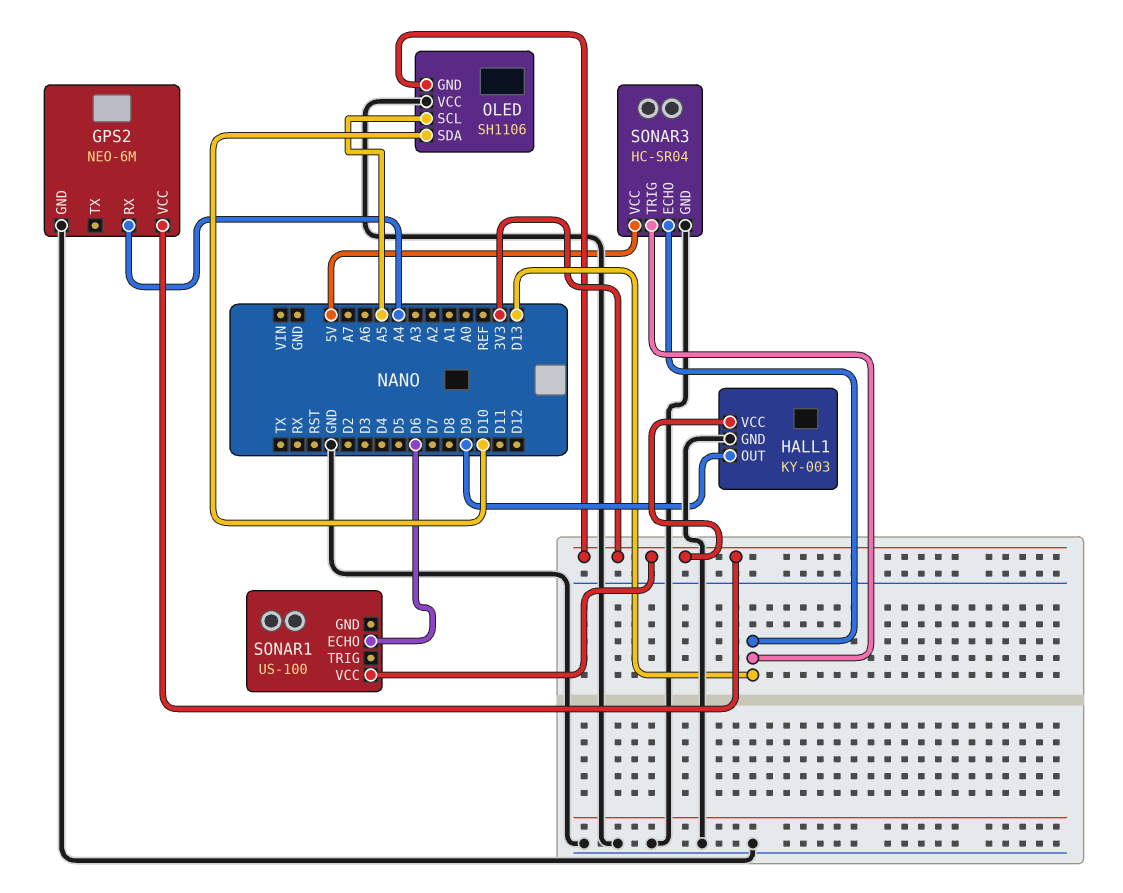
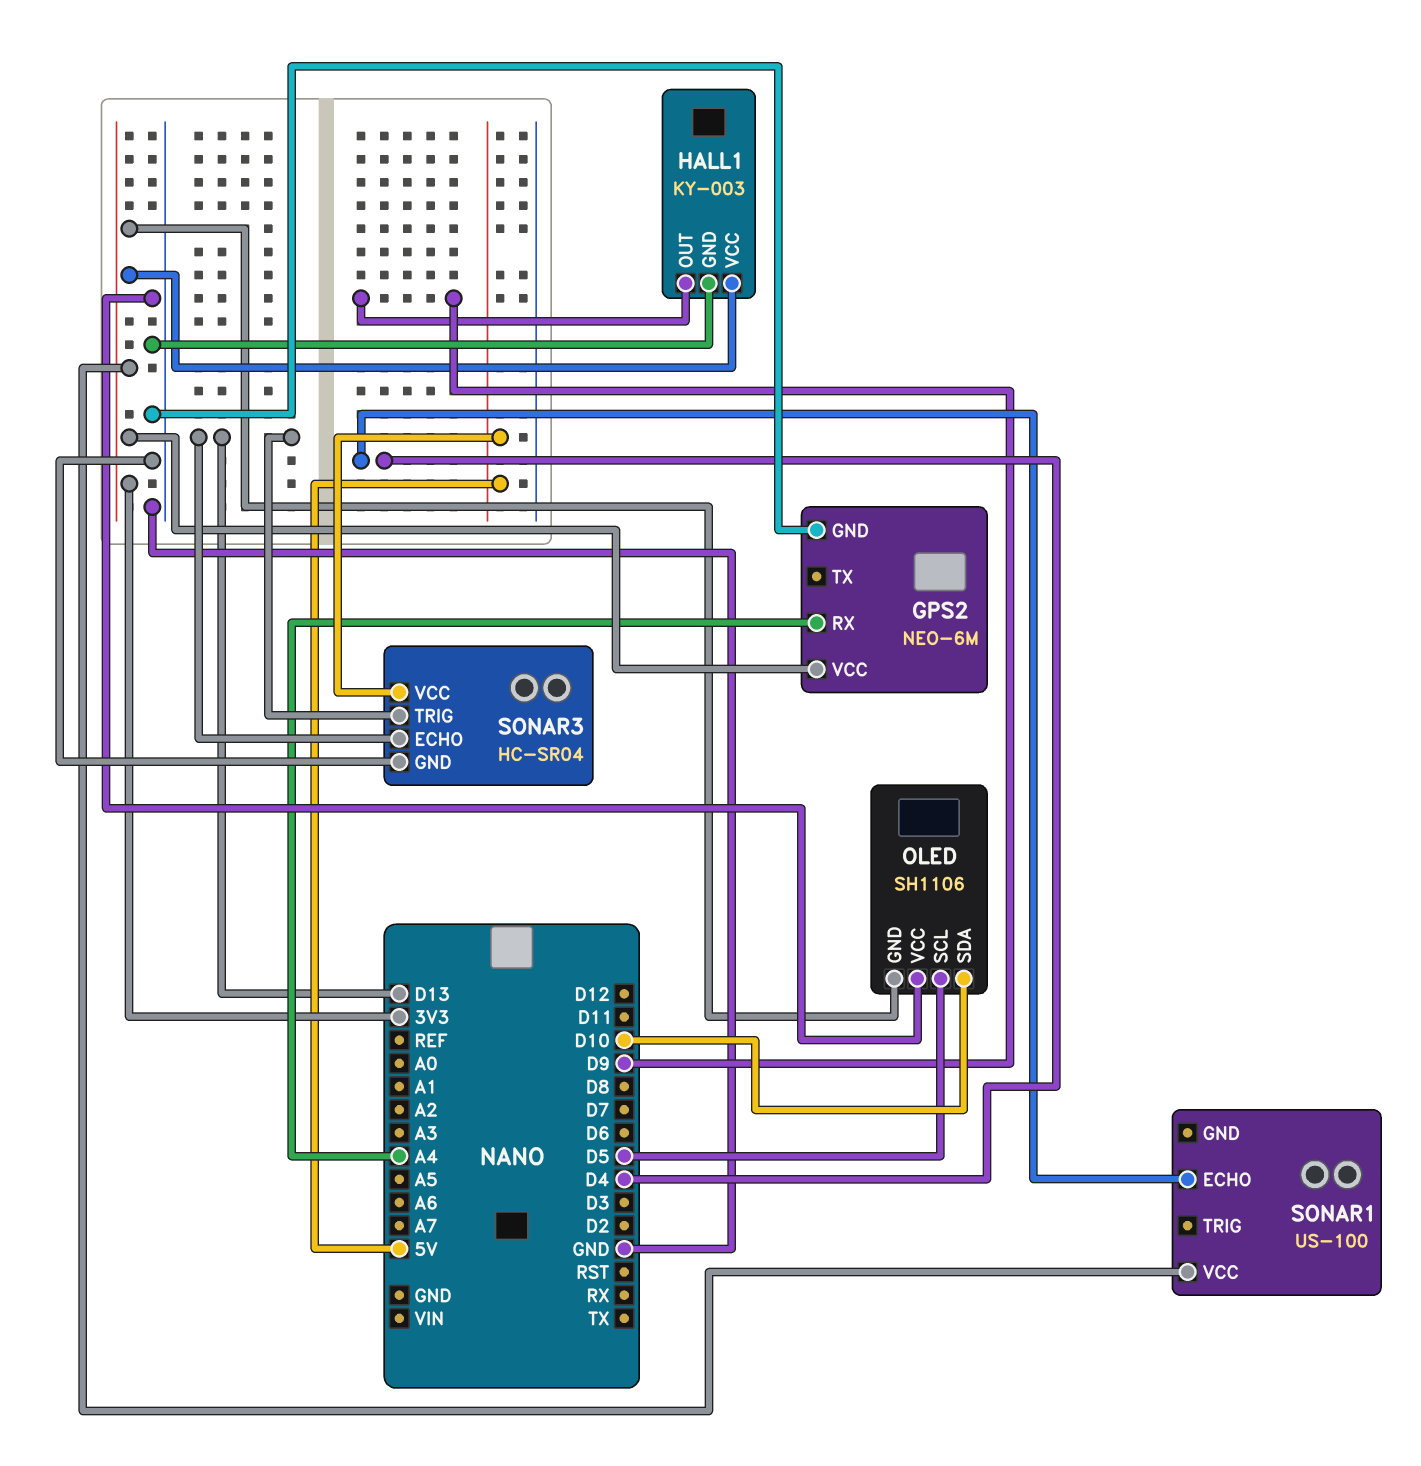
OLED pin SCL: A5 -> D5
SONAR1 pin ECHO: D6 -> D4

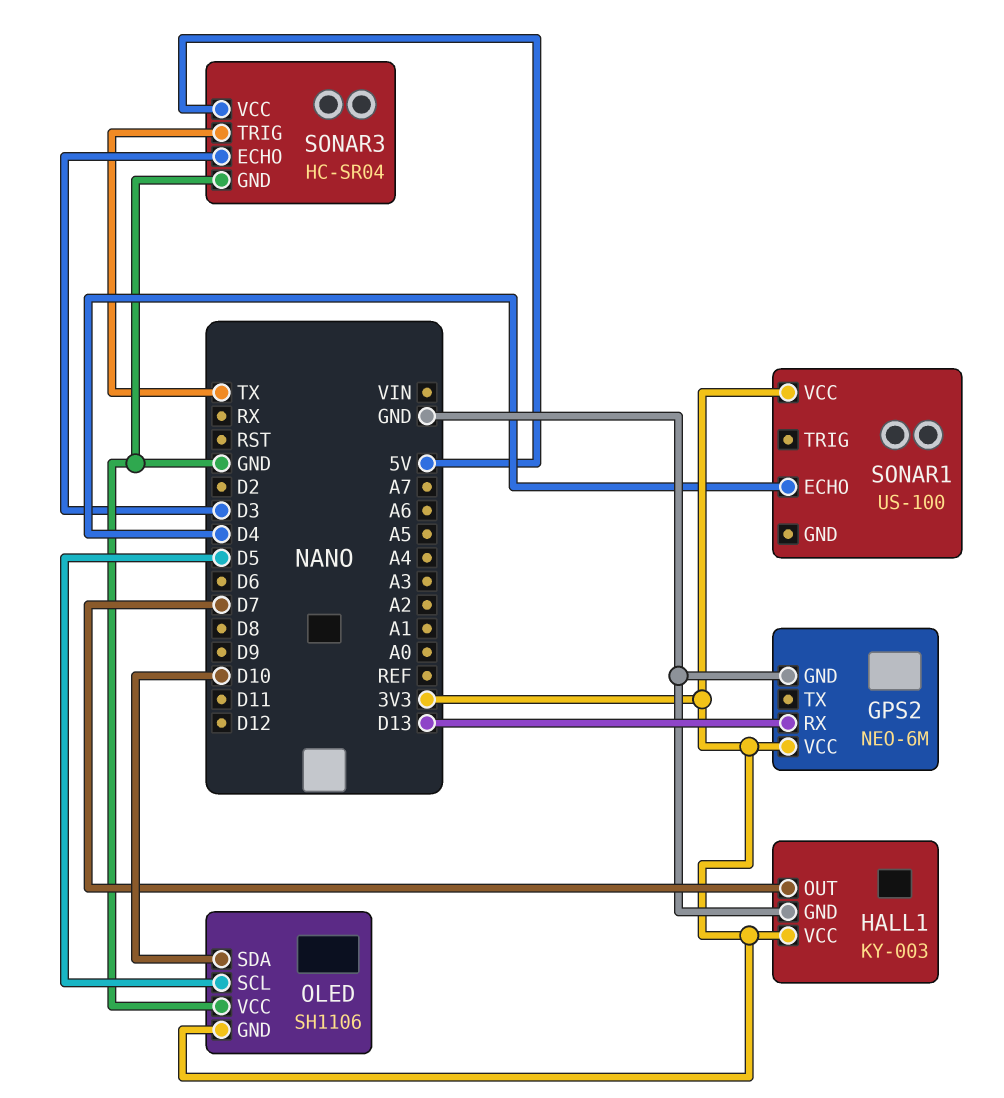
GPS2 pin RX: A4 -> D13
HALL1 pin OUT: D9 -> D7
SONAR3 pin ECHO: D13 -> D3
SONAR3 pin TRIG: D13 -> TX

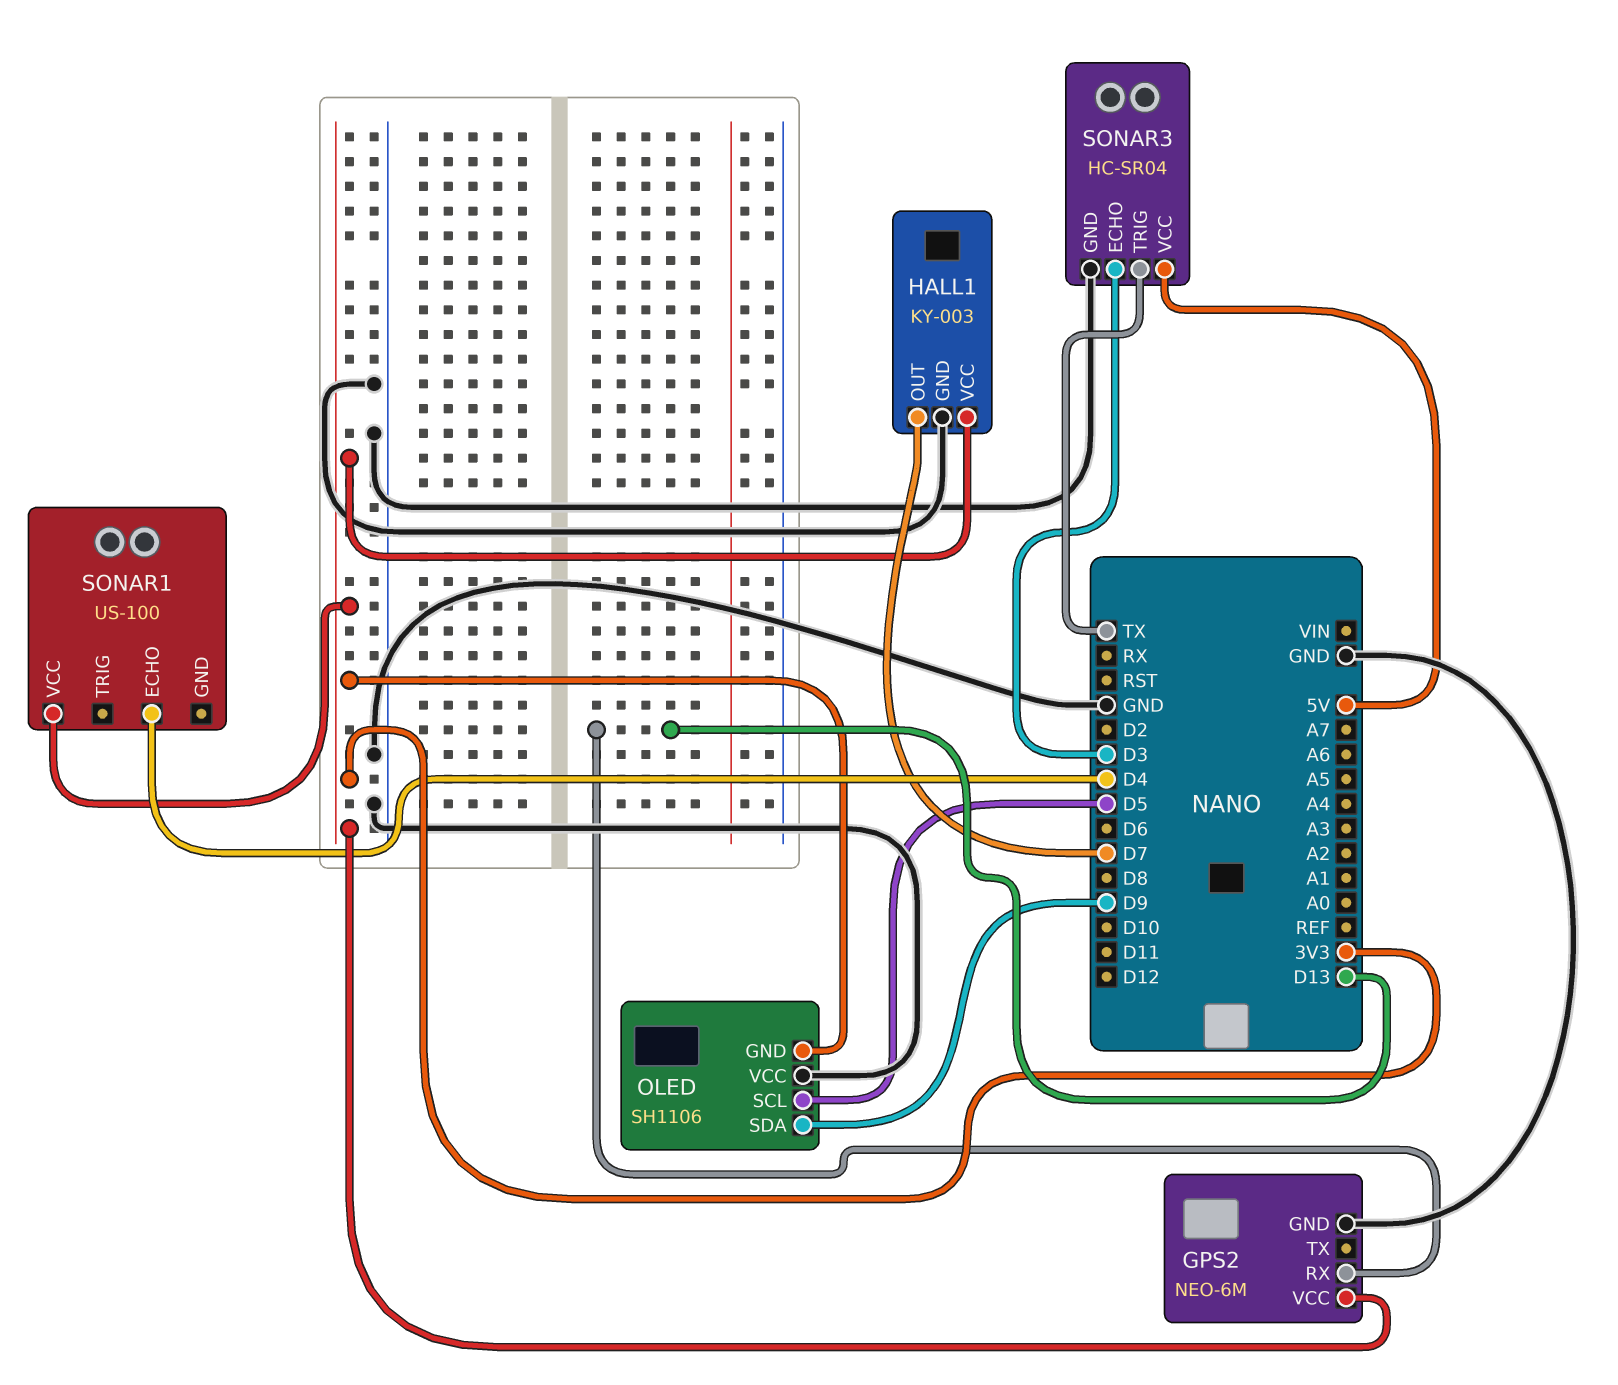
OLED pin SDA: D10 -> D9

